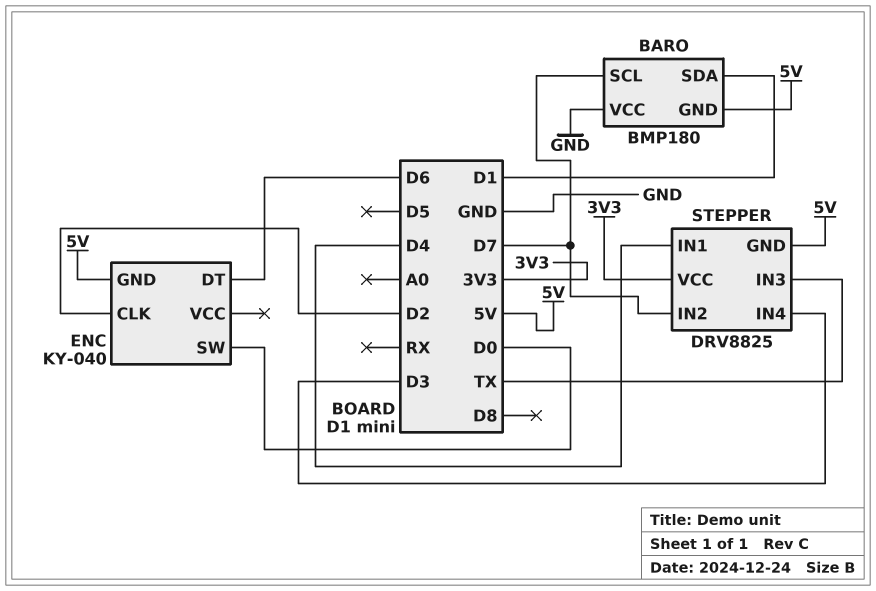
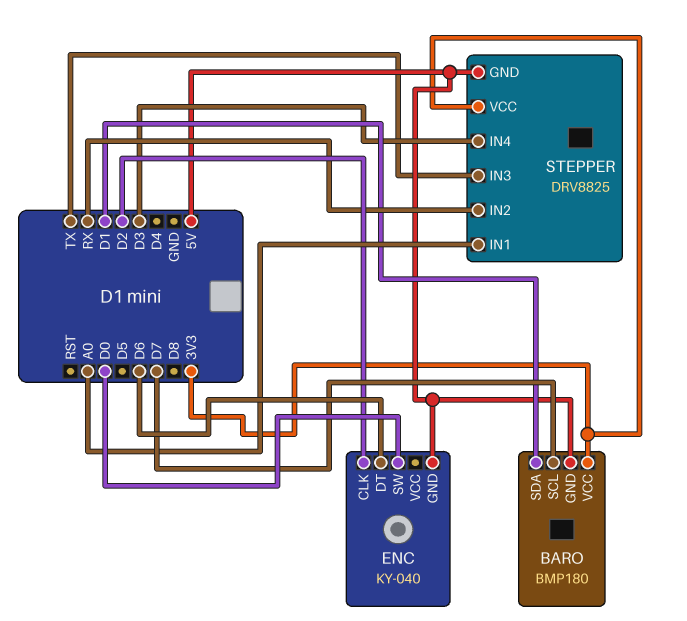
BARO pin VCC: GND -> 3V3
STEPPER pin IN1: D4 -> A0
STEPPER pin IN2: D7 -> RX

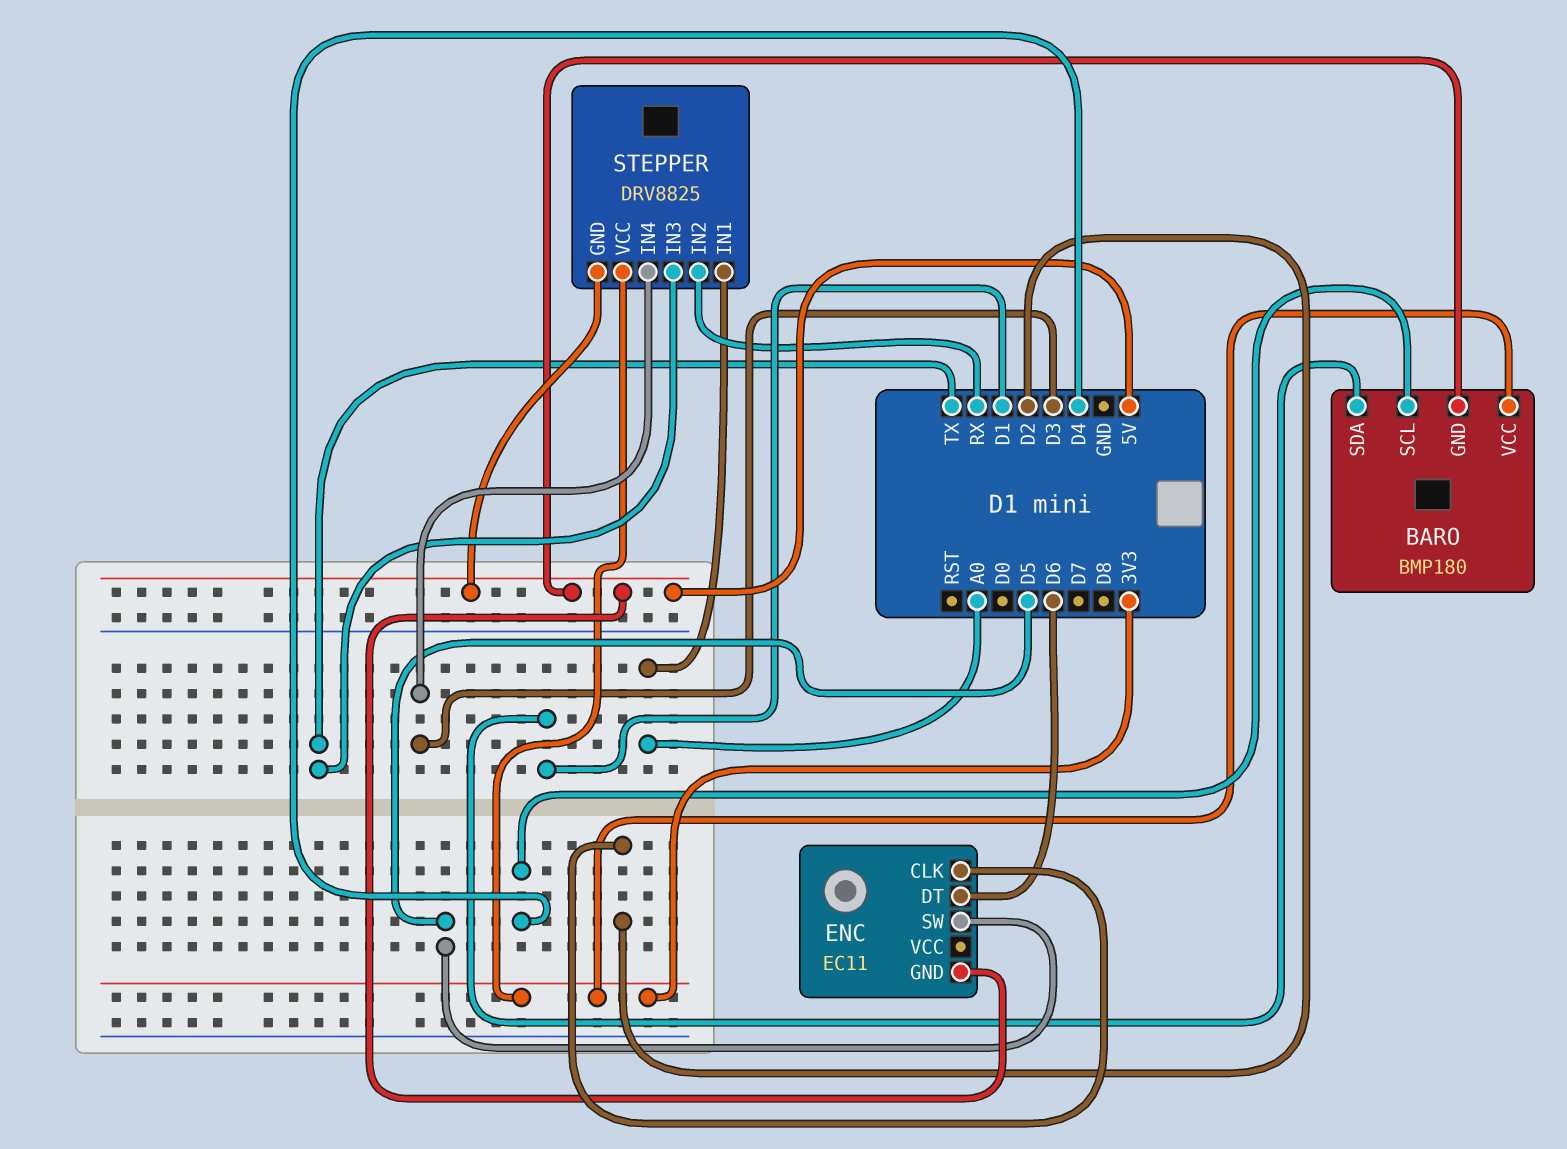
BARO pin SCL: D7 -> D4
ENC: KY-040 -> EC11
ENC pin SW: D0 -> D5

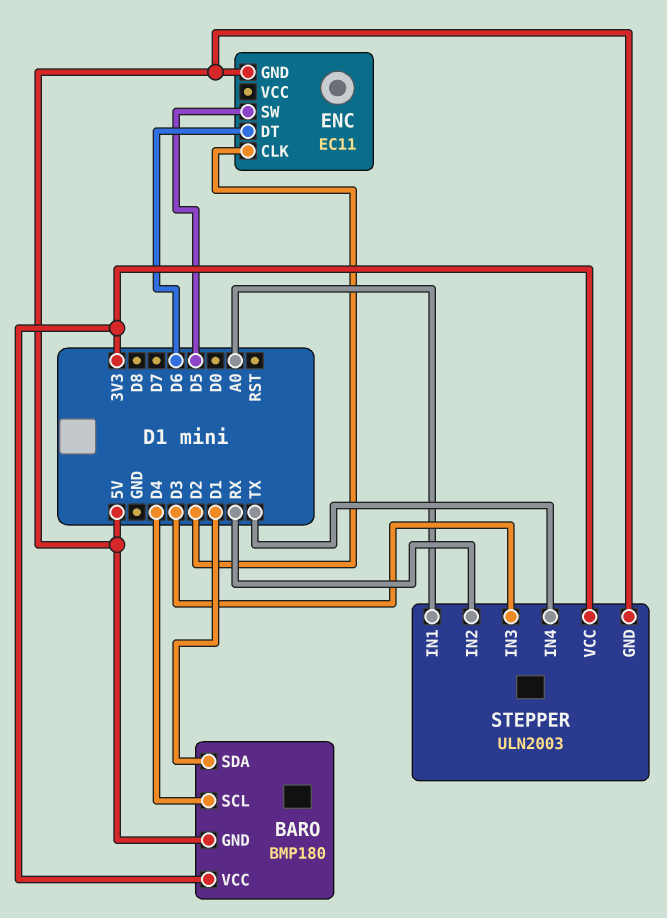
STEPPER: DRV8825 -> ULN2003
STEPPER pin IN3: TX -> D3
STEPPER pin IN4: D3 -> TX

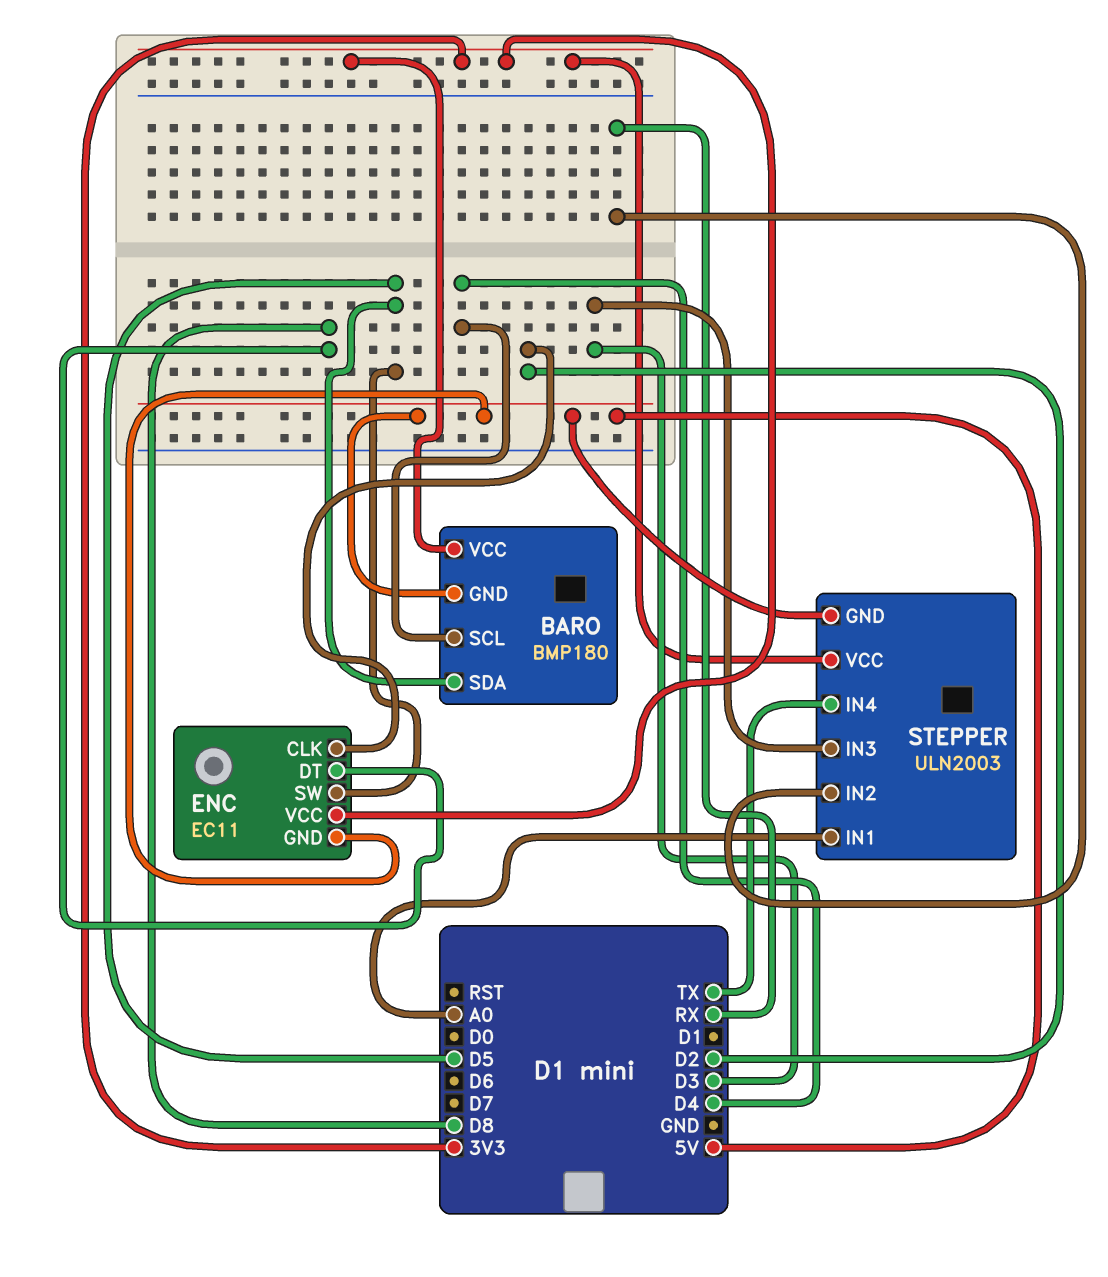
BARO pin SDA: D1 -> D5
ENC pin DT: D6 -> D8
ENC pin VCC: none -> 3V3

